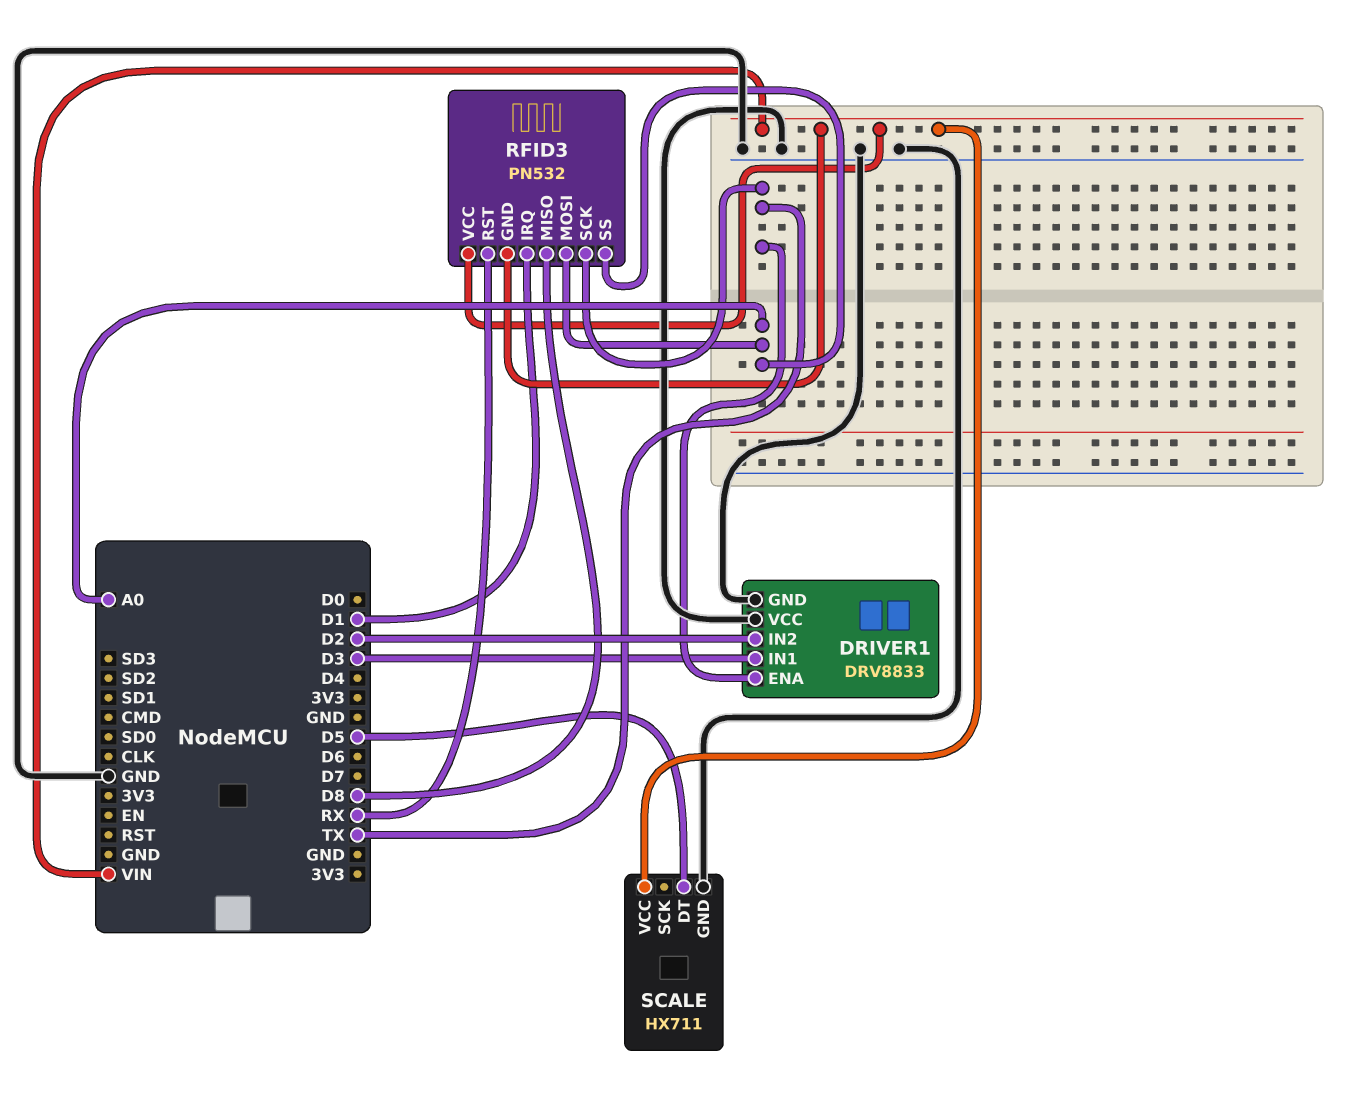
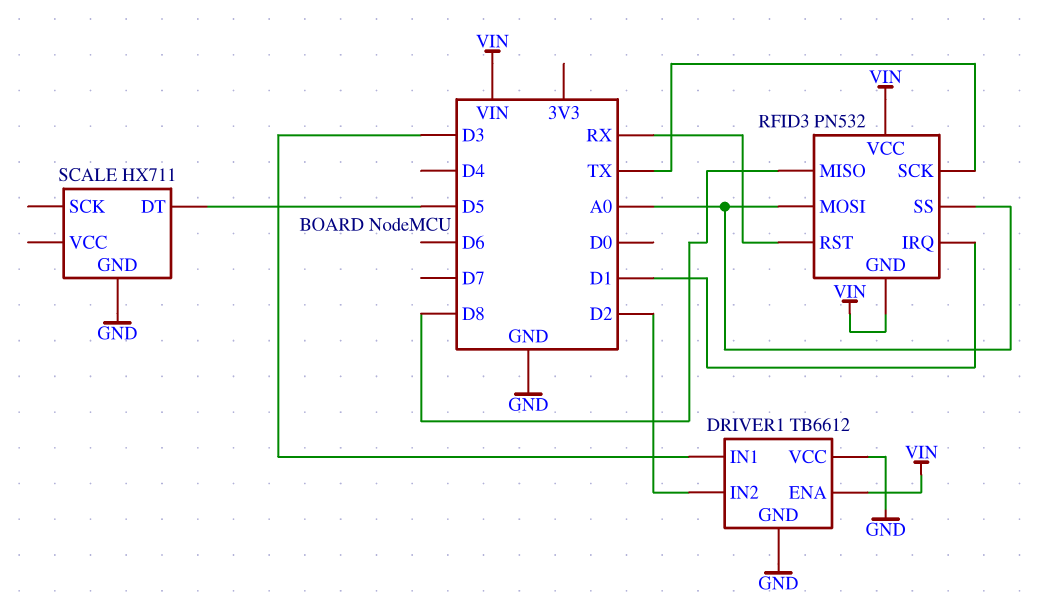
DRIVER1: DRV8833 -> TB6612
DRIVER1 pin ENA: TX -> VIN
SCALE pin VCC: VIN -> none

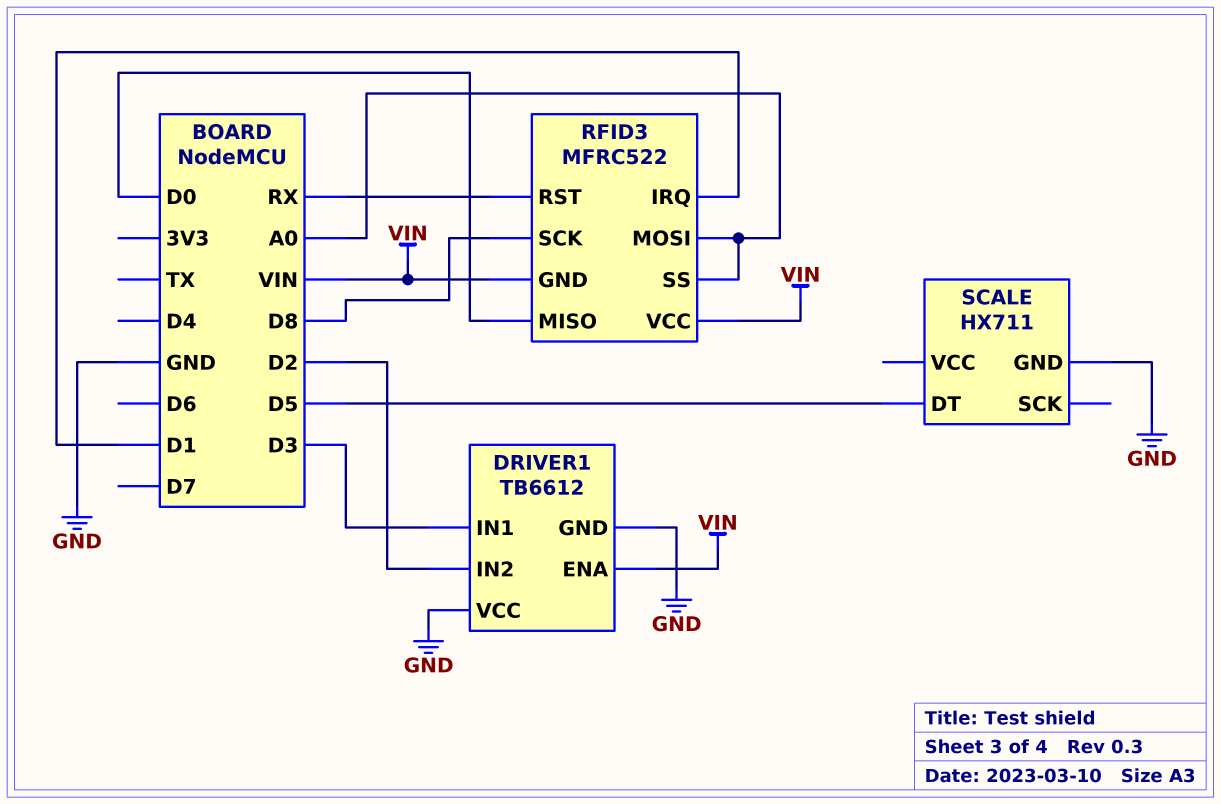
RFID3: PN532 -> MFRC522
RFID3 pin MISO: D8 -> D0
RFID3 pin SCK: TX -> D8

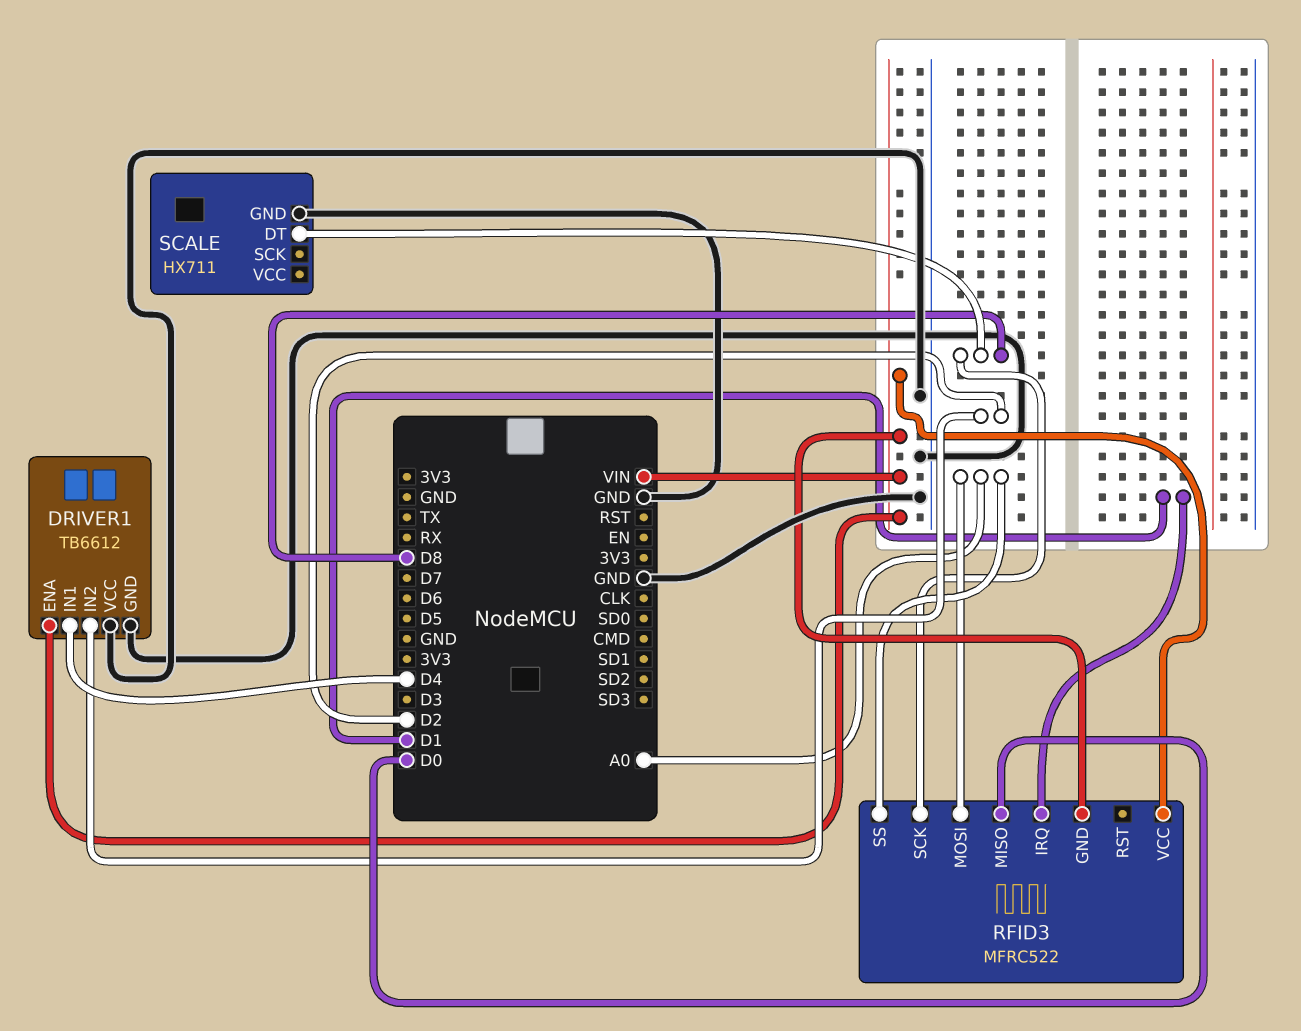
DRIVER1 pin IN1: D3 -> D4
RFID3 pin RST: RX -> none
SCALE pin DT: D5 -> D8

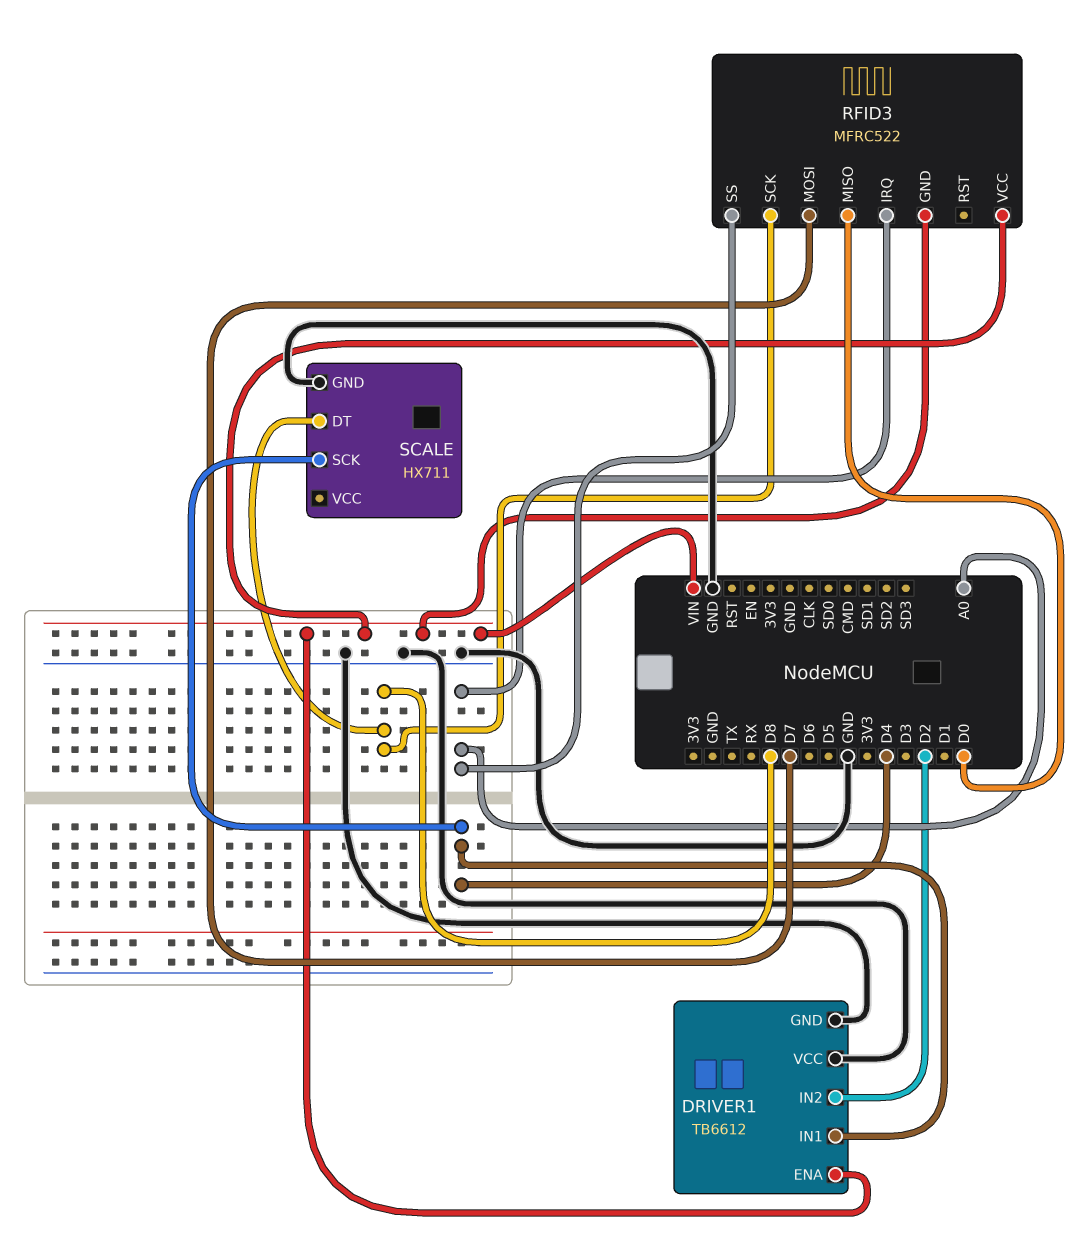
RFID3 pin IRQ: D1 -> A0
RFID3 pin MOSI: A0 -> D7
SCALE pin SCK: none -> D4

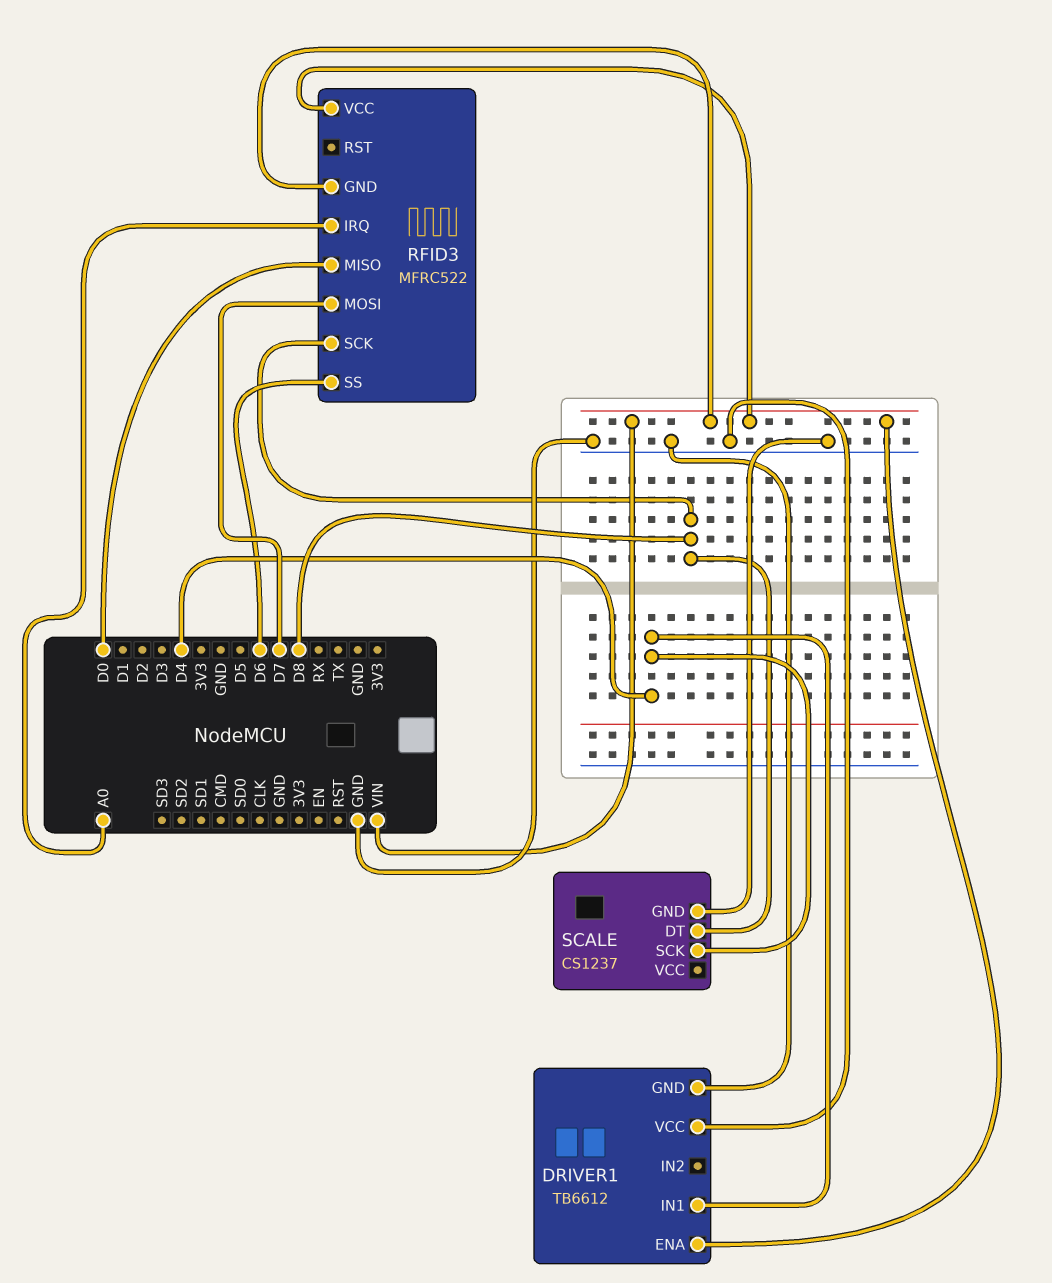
DRIVER1 pin IN2: D2 -> none
RFID3 pin SS: A0 -> D6
SCALE: HX711 -> CS1237

